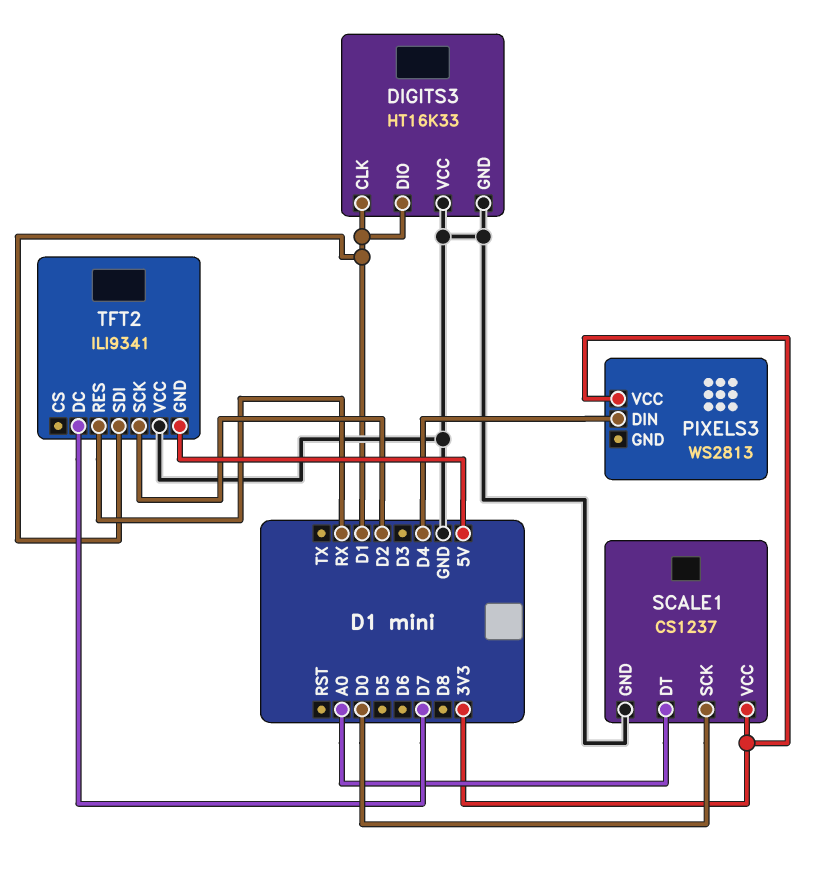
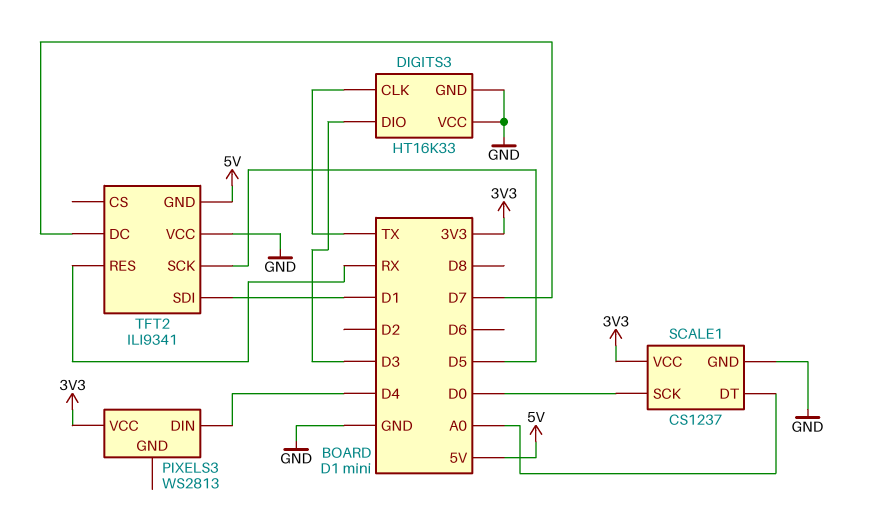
DIGITS3 pin CLK: D1 -> TX
DIGITS3 pin DIO: D1 -> D3
TFT2 pin SCK: D2 -> D5

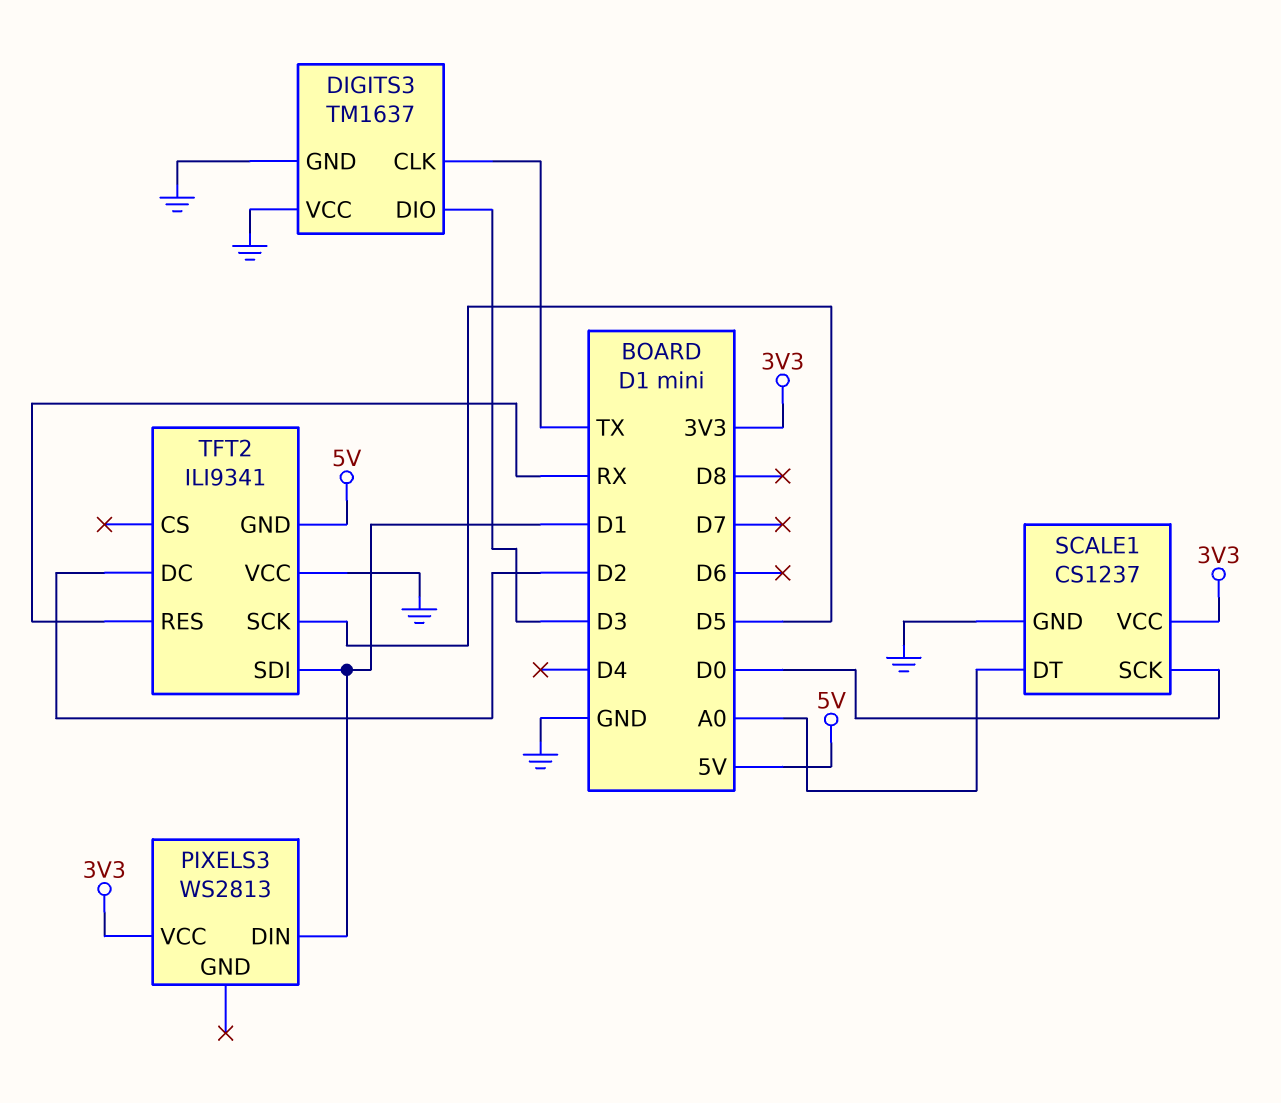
DIGITS3: HT16K33 -> TM1637
PIXELS3 pin DIN: D4 -> D1
TFT2 pin DC: D7 -> D2

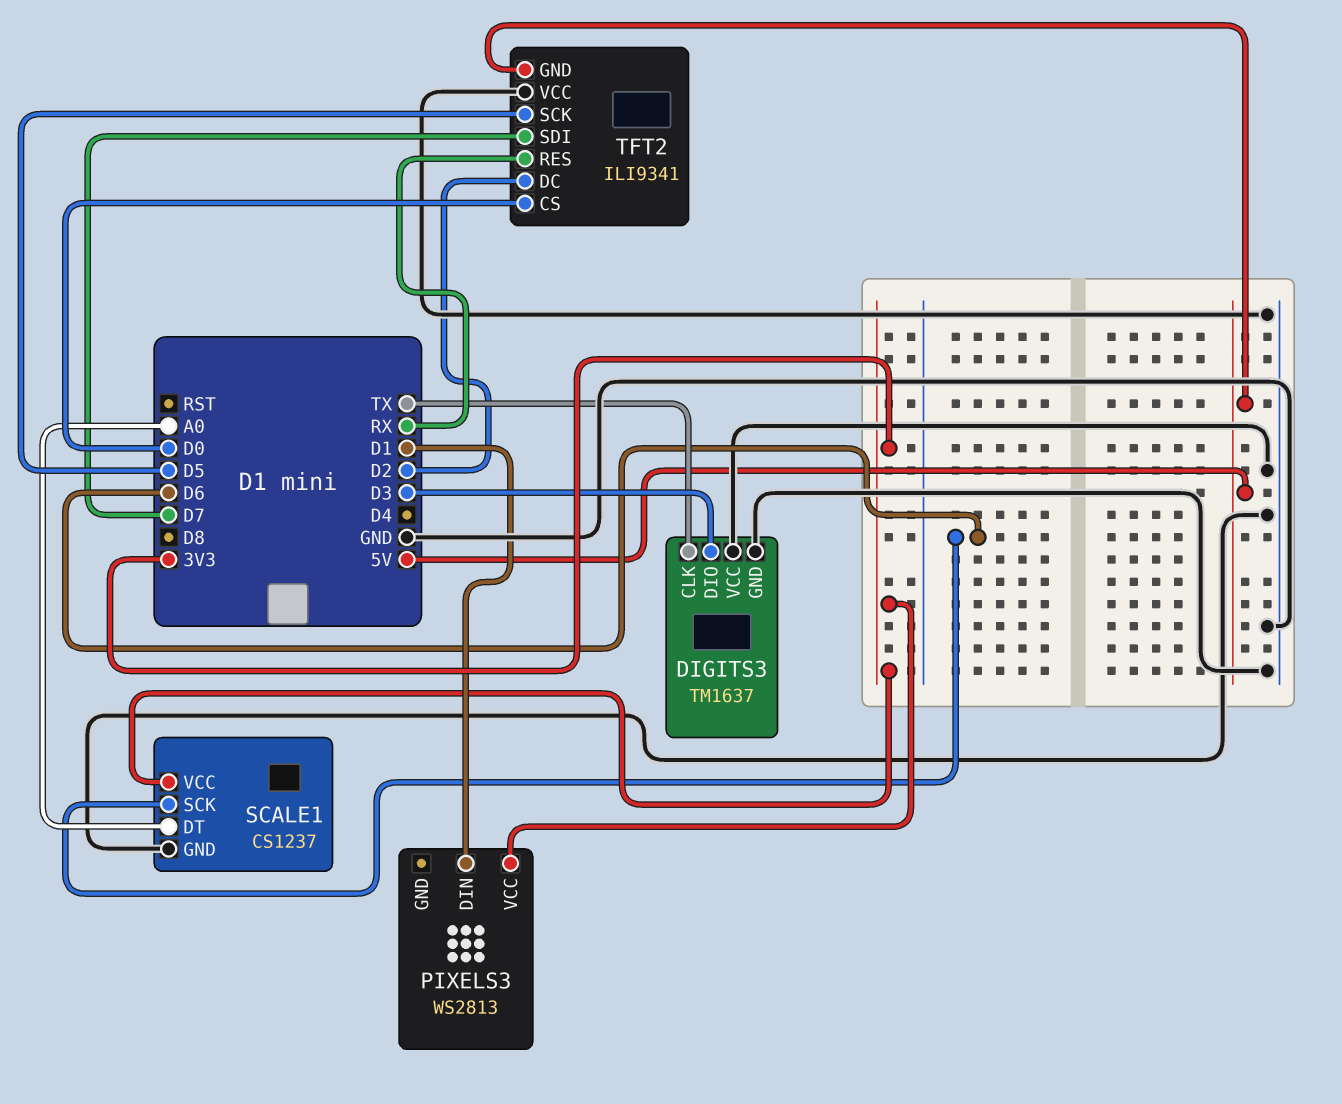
SCALE1 pin SCK: D0 -> D6
TFT2 pin CS: none -> D0
TFT2 pin SDI: D1 -> D7

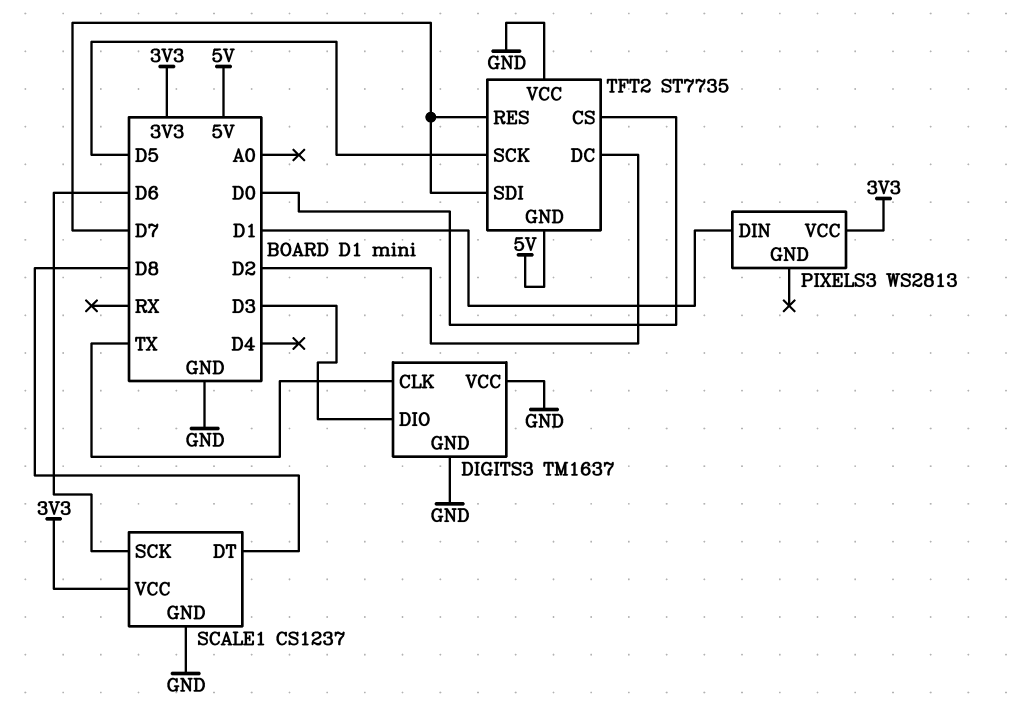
SCALE1 pin DT: A0 -> D8
TFT2: ILI9341 -> ST7735
TFT2 pin RES: RX -> D7

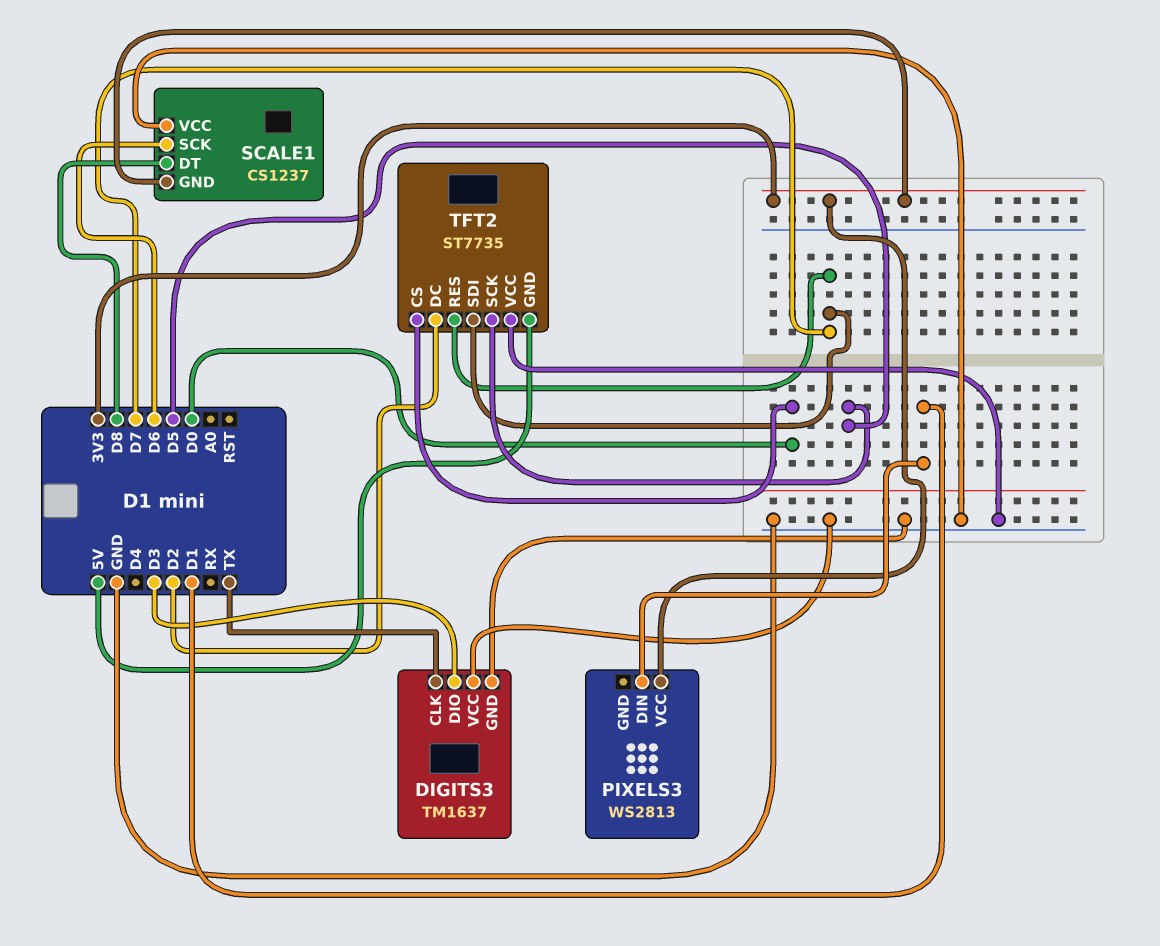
SCALE1 pin GND: GND -> 3V3
SCALE1 pin VCC: 3V3 -> GND

